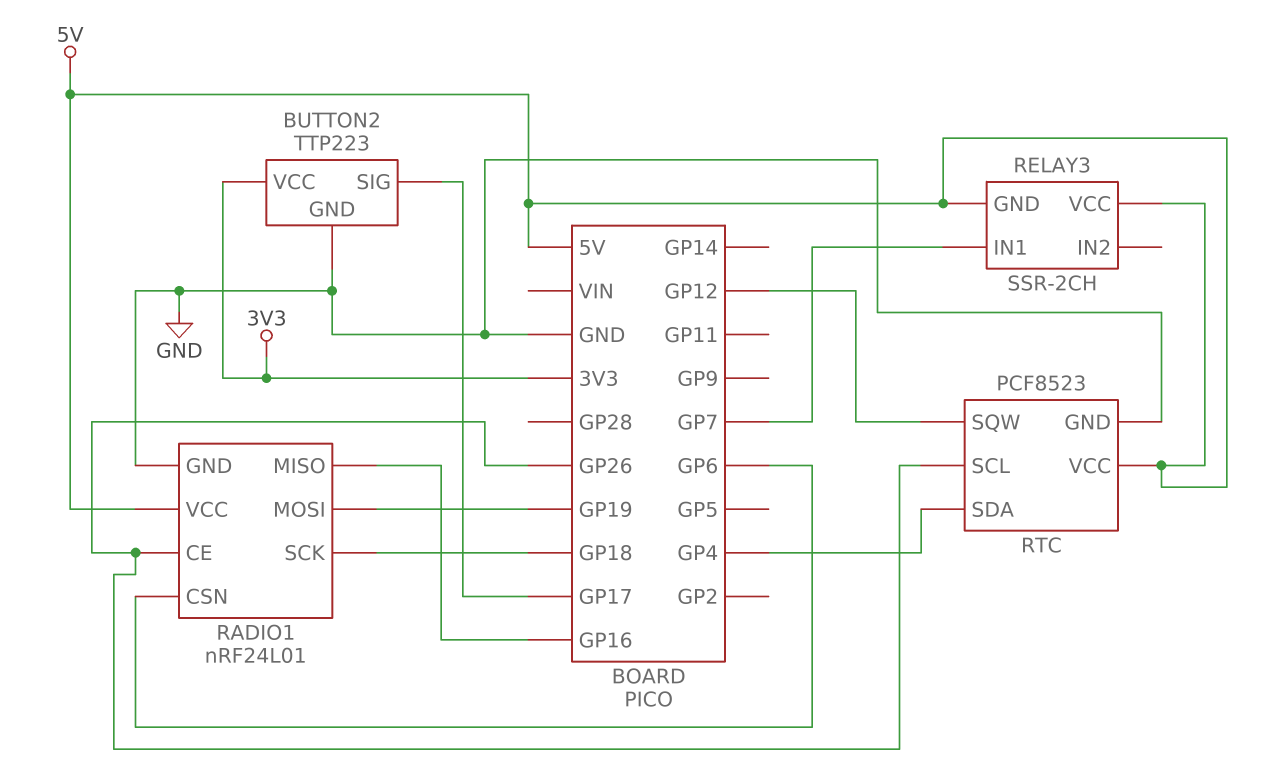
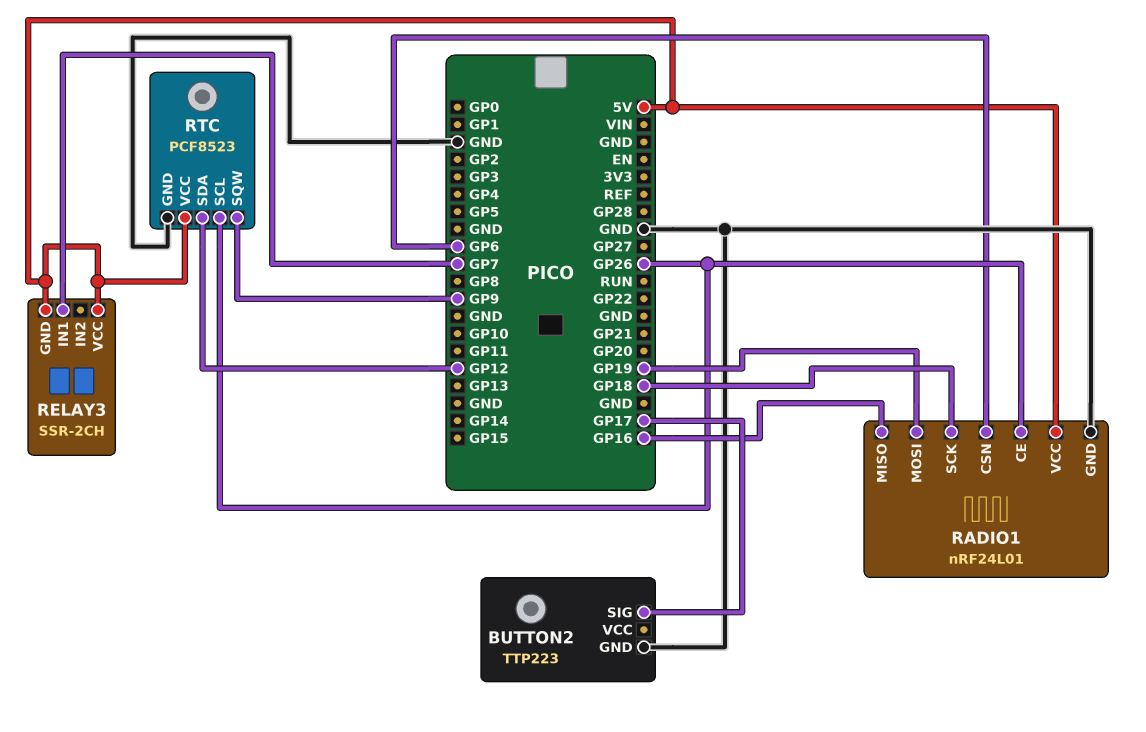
BUTTON2 pin VCC: 3V3 -> none
RTC pin SDA: GP4 -> GP12
RTC pin SQW: GP12 -> GP9

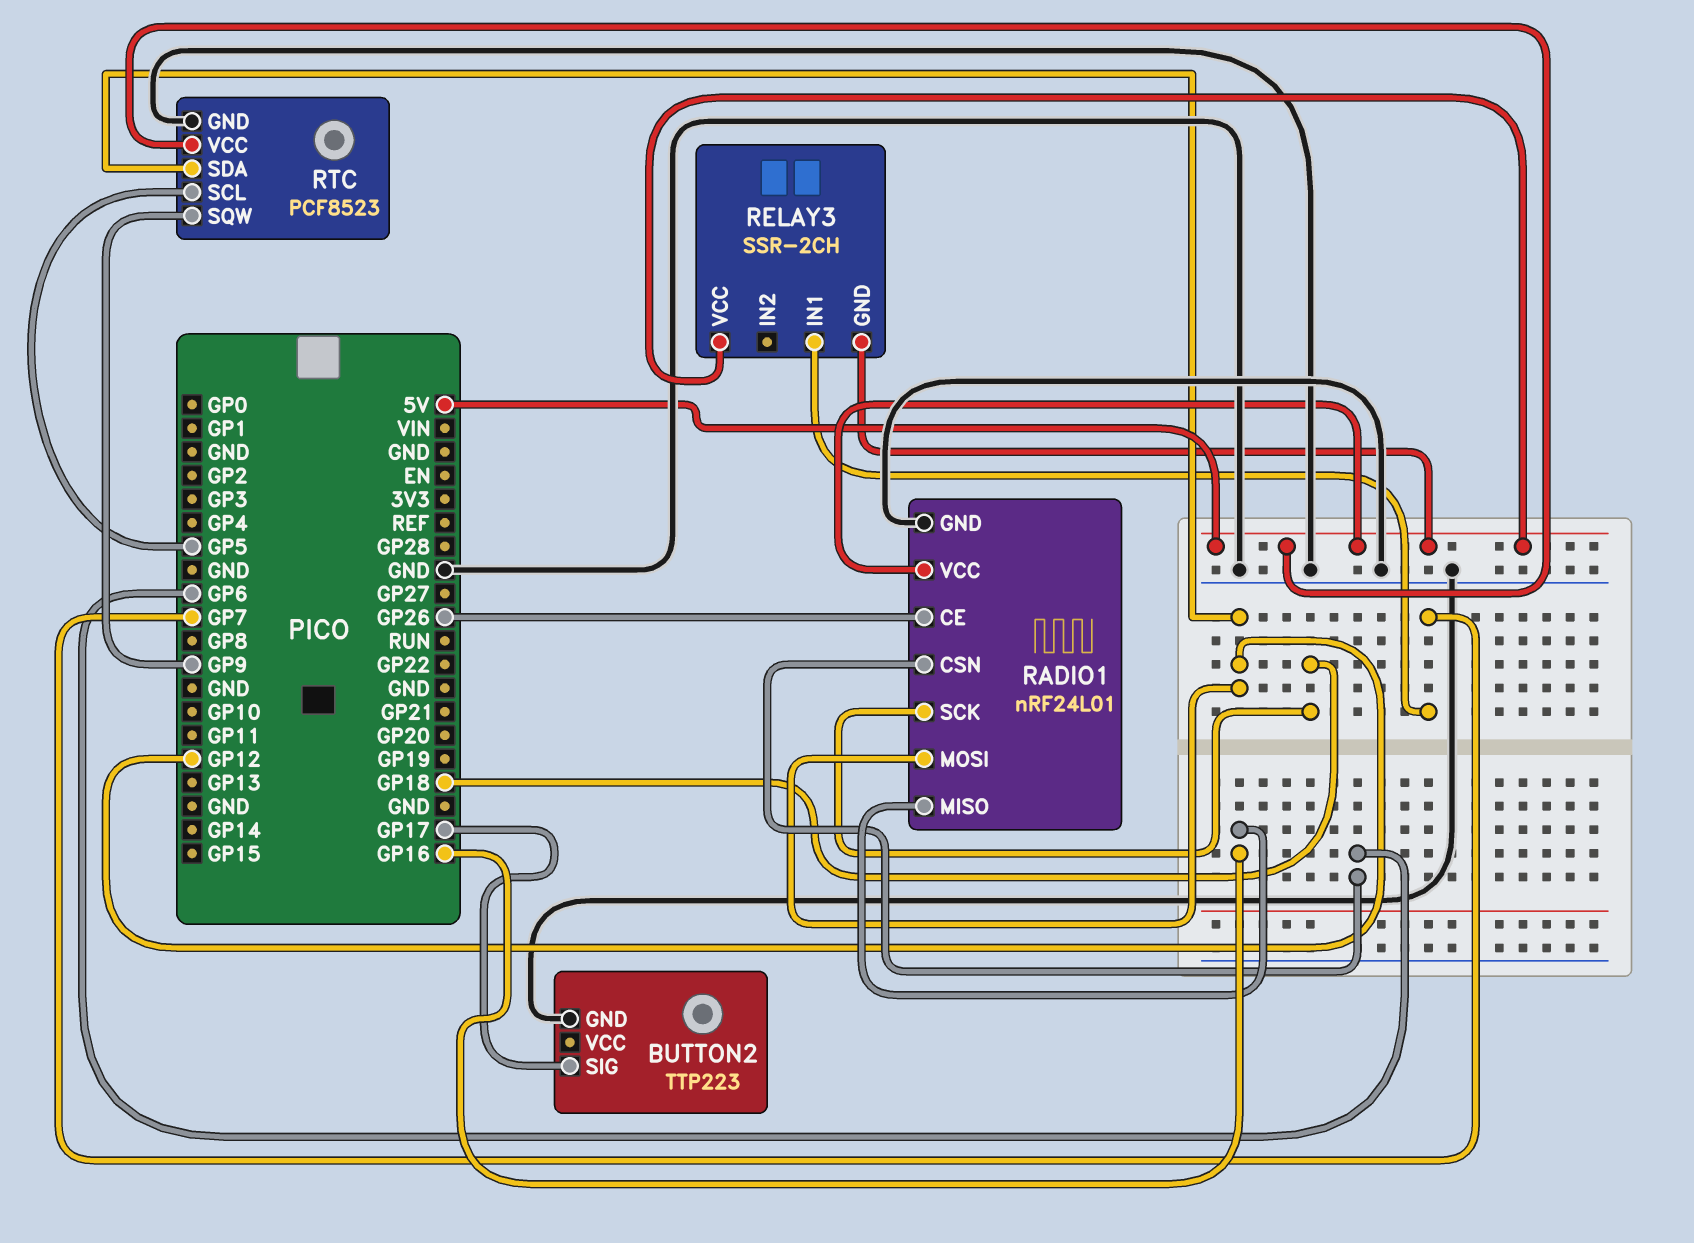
RADIO1 pin MOSI: GP19 -> GP12
RTC pin SCL: GP26 -> GP5

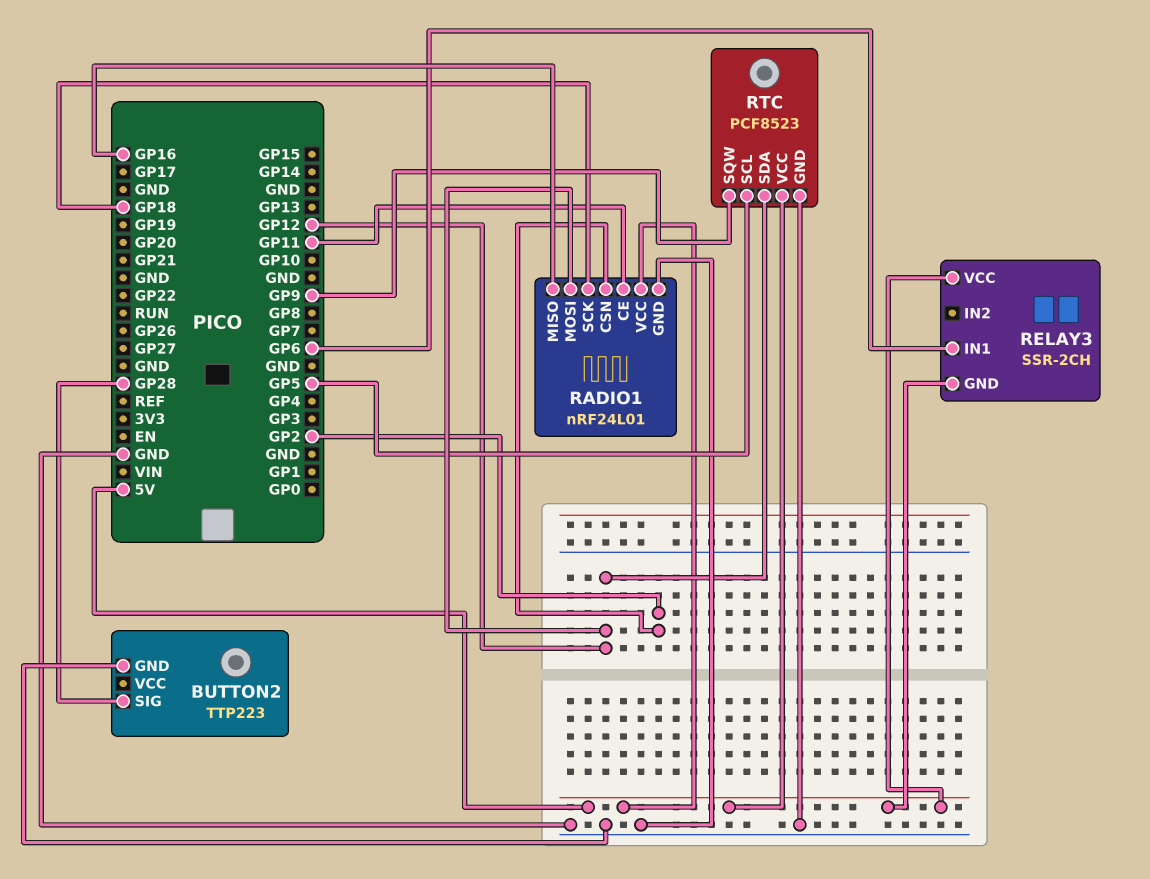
BUTTON2 pin SIG: GP17 -> GP28
RADIO1 pin CE: GP26 -> GP11
RADIO1 pin CSN: GP6 -> GP2
RELAY3 pin IN1: GP7 -> GP6

